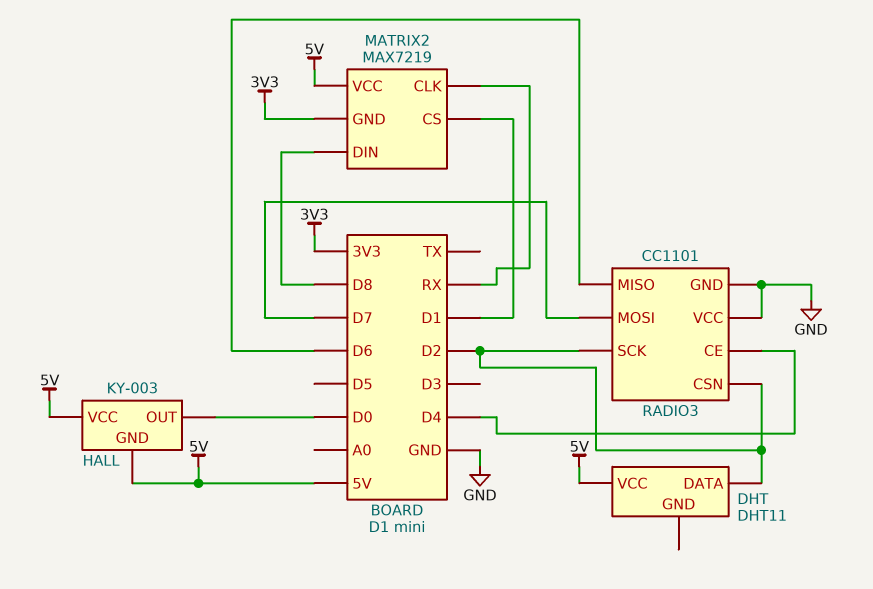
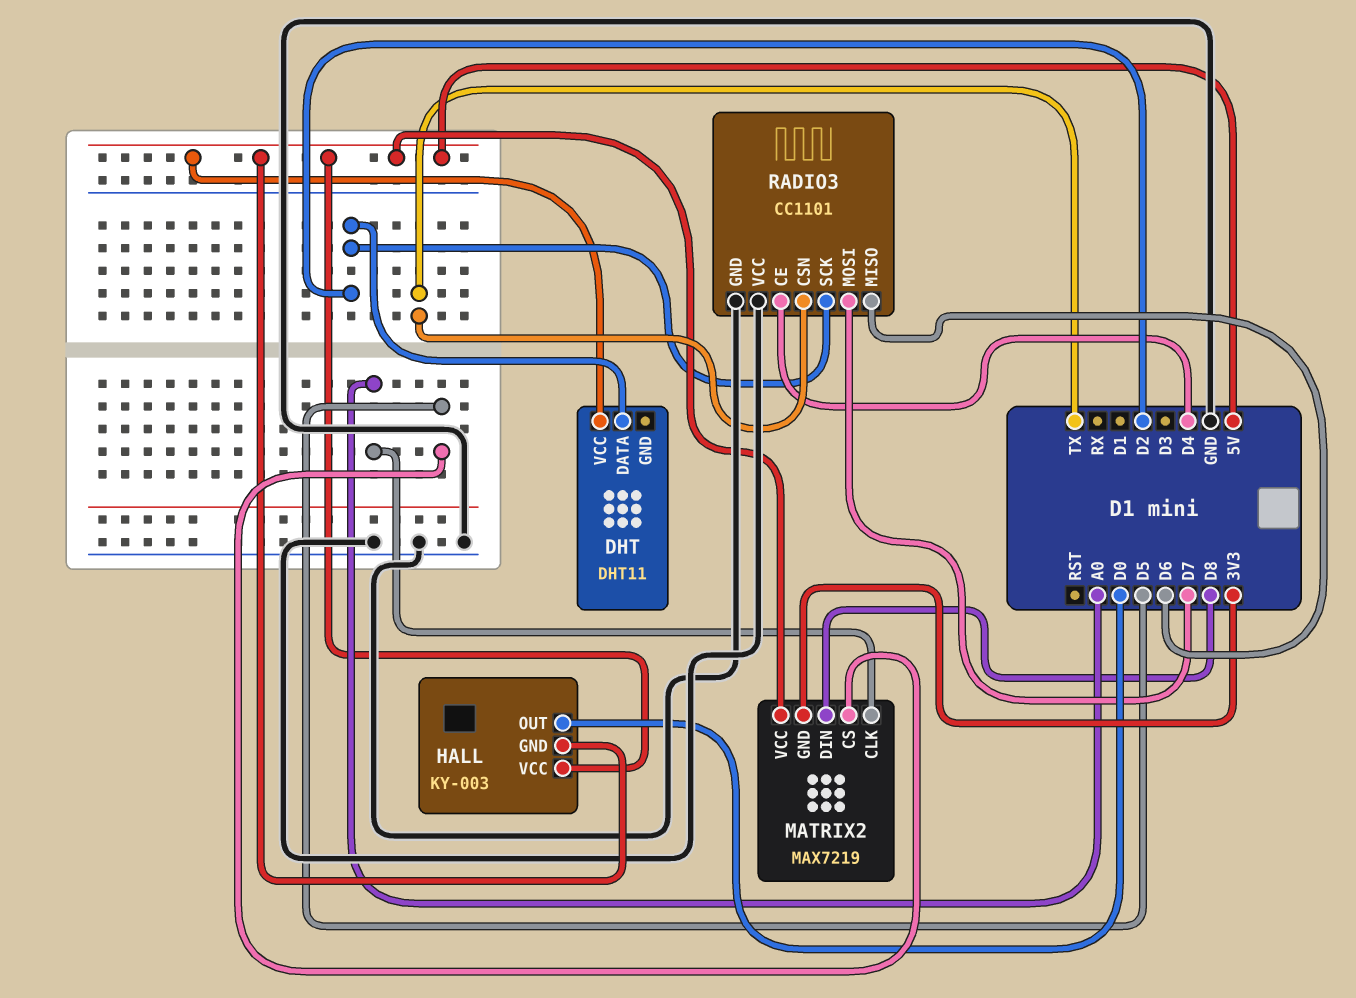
MATRIX2 pin CLK: RX -> A0
MATRIX2 pin CS: D1 -> D5
RADIO3 pin CSN: D2 -> TX

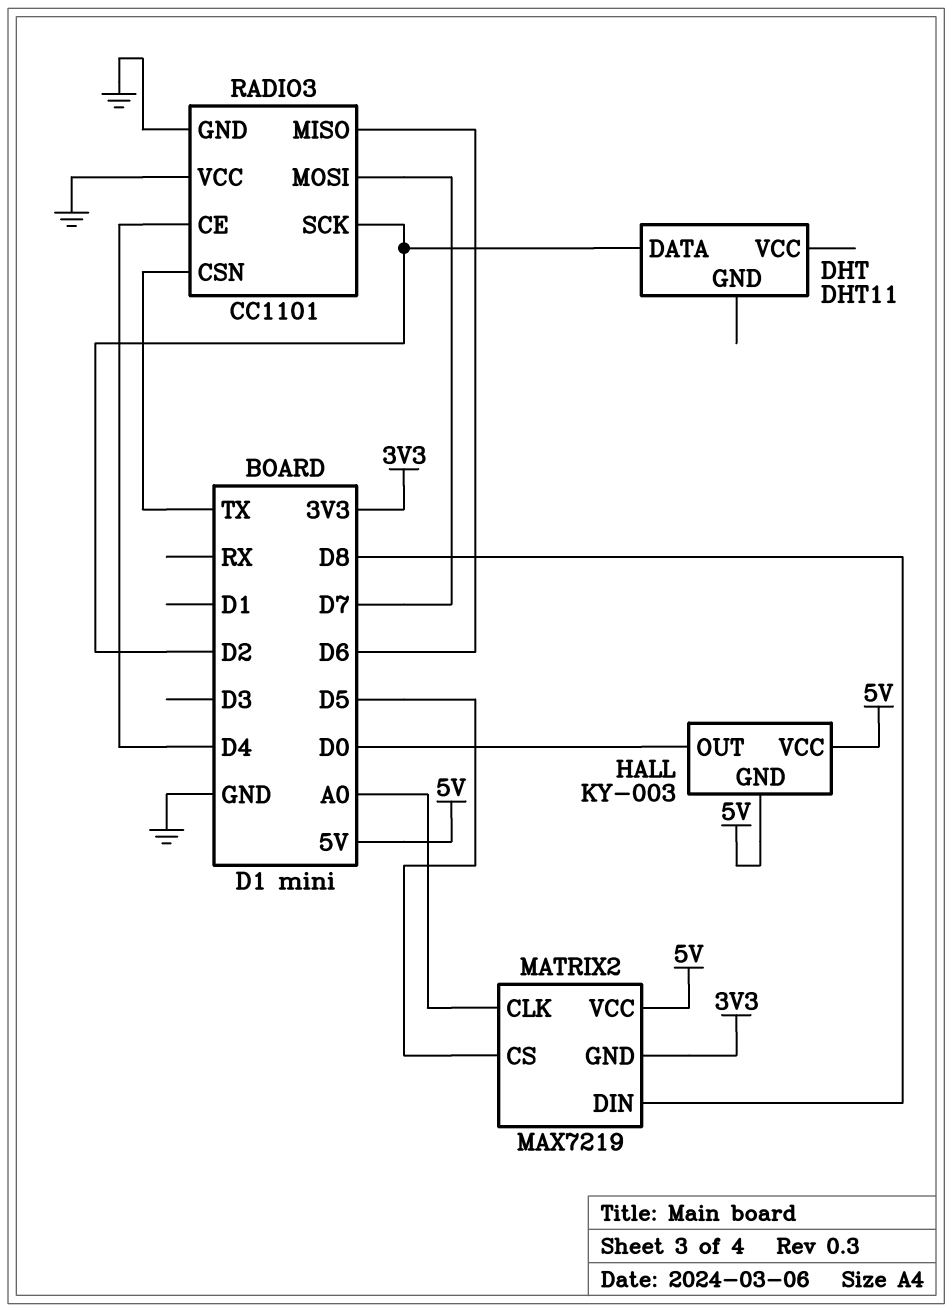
DHT pin VCC: 5V -> none

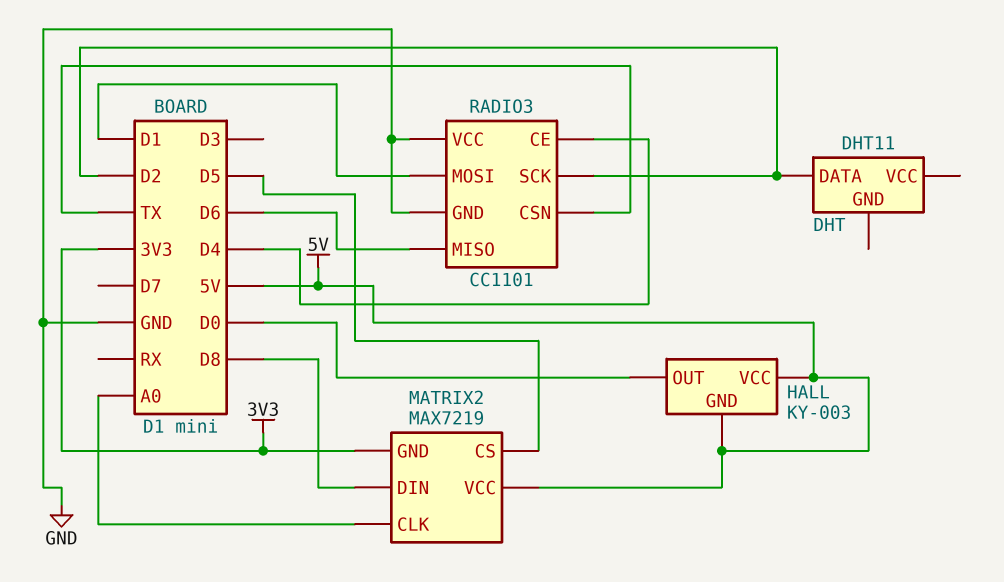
RADIO3 pin MOSI: D7 -> D1

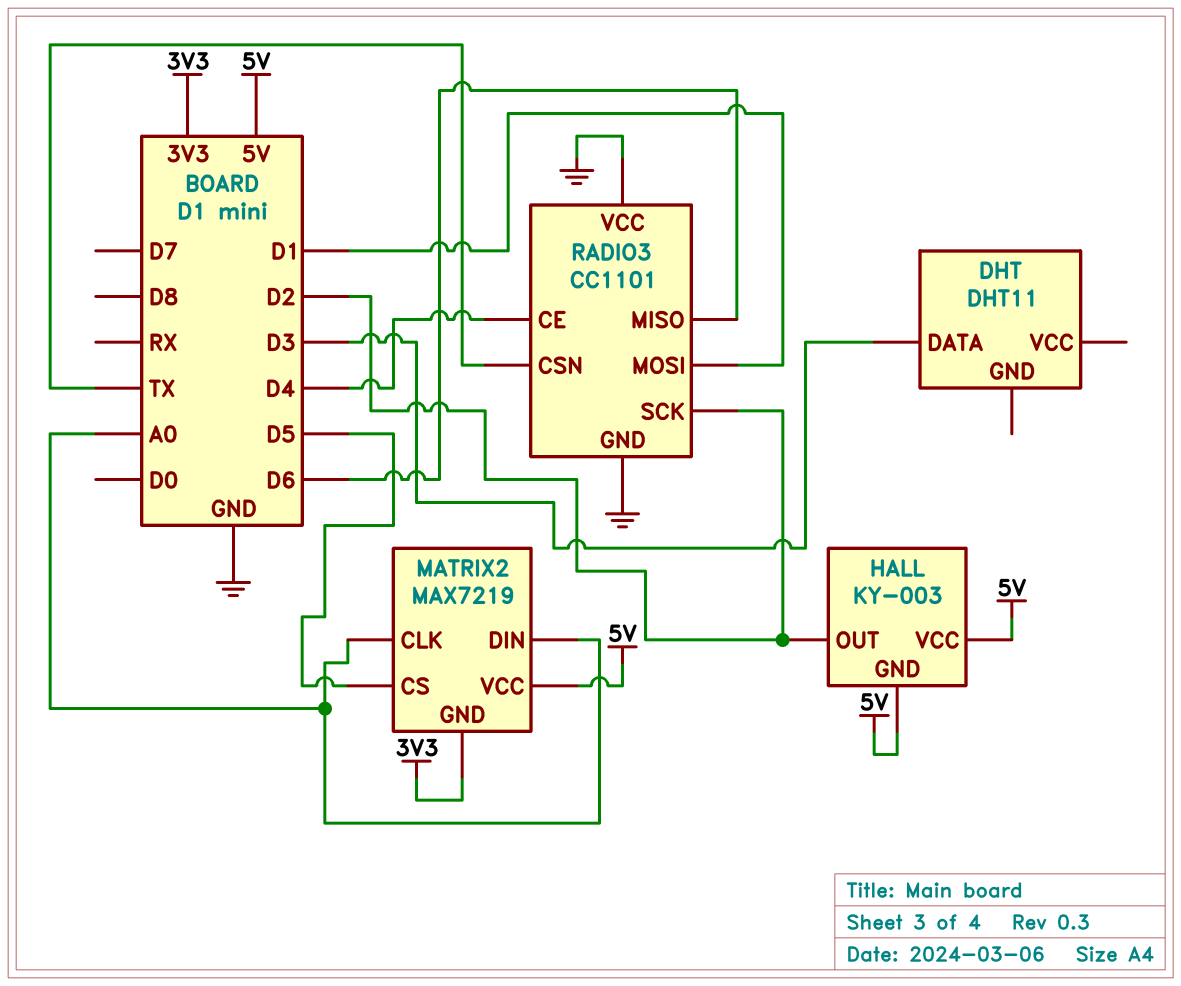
DHT pin DATA: D2 -> D3
HALL pin OUT: D0 -> D2
MATRIX2 pin DIN: D8 -> A0

